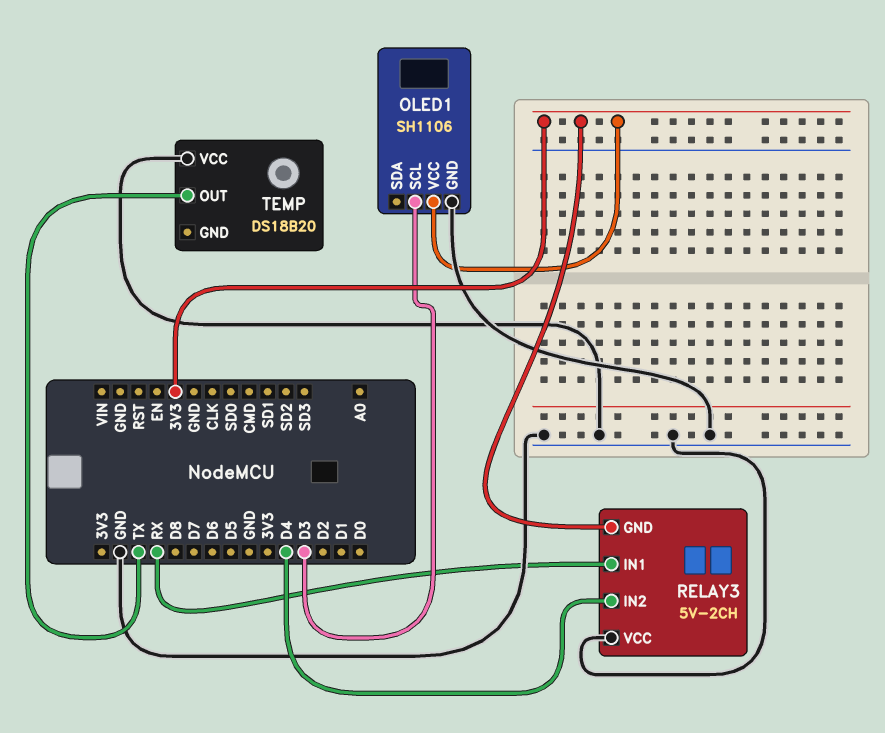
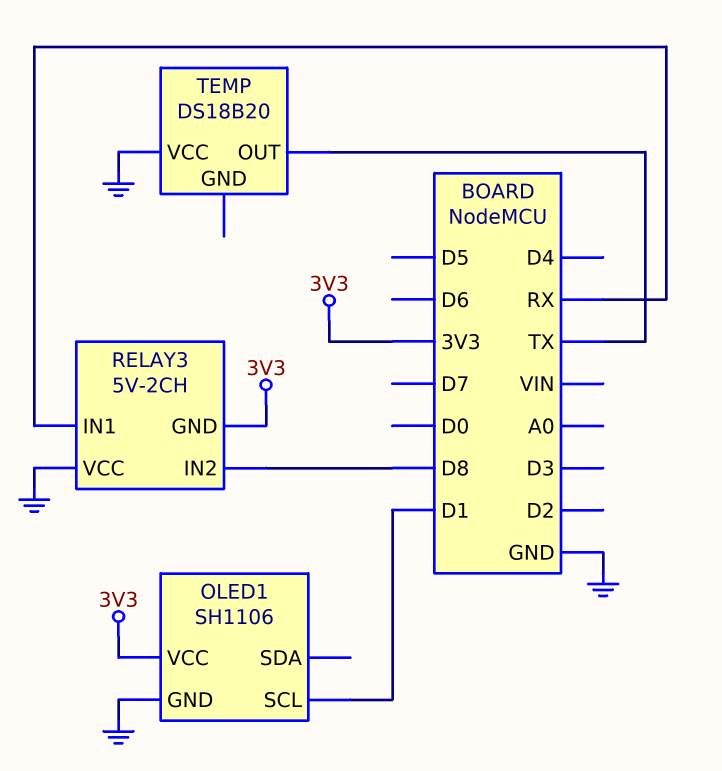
OLED1 pin SCL: D3 -> D1
RELAY3 pin IN2: D4 -> D8

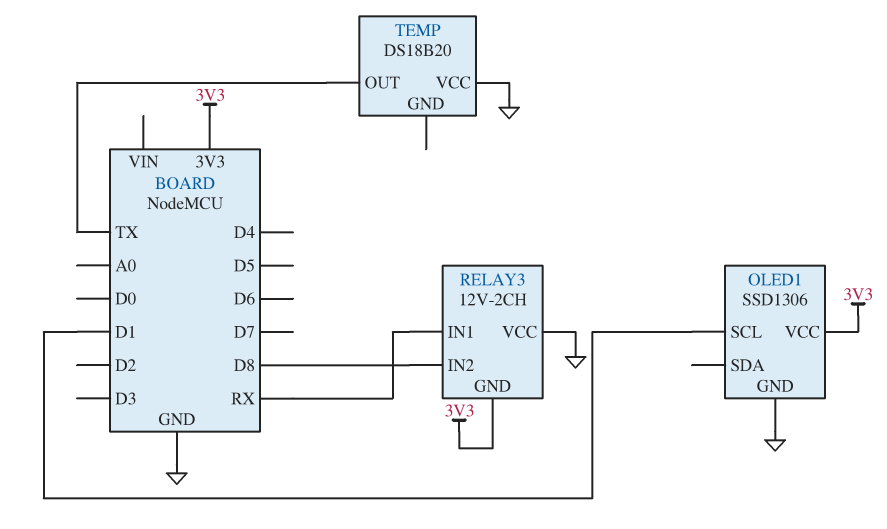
OLED1: SH1106 -> SSD1306
RELAY3: 5V-2CH -> 12V-2CH

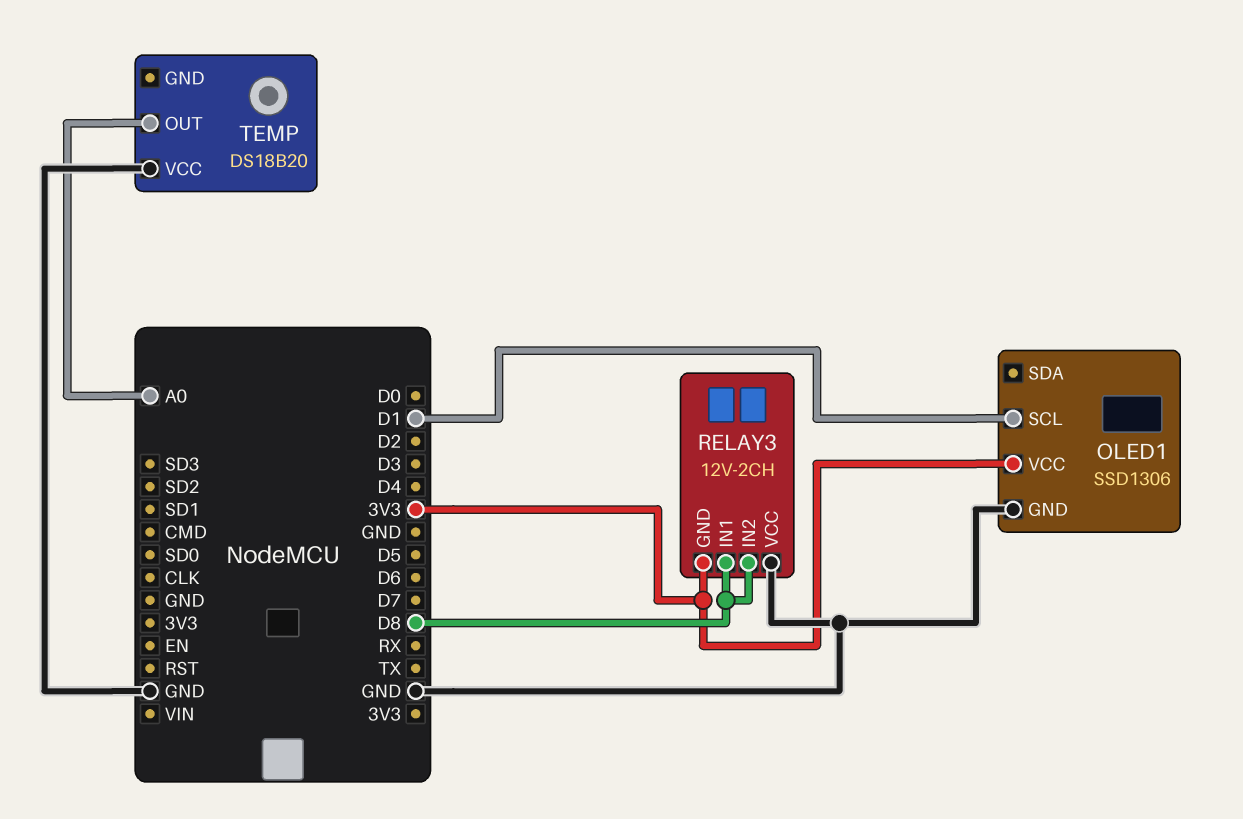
RELAY3 pin IN1: RX -> D8
TEMP pin OUT: TX -> A0

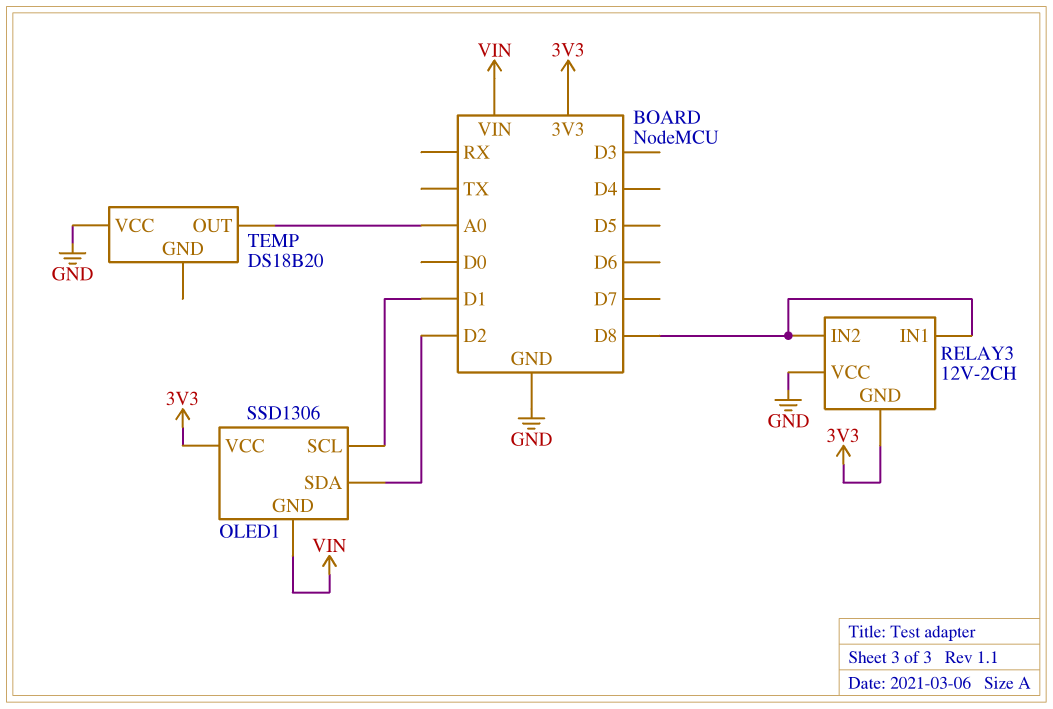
OLED1 pin GND: GND -> VIN
OLED1 pin SDA: none -> D2

